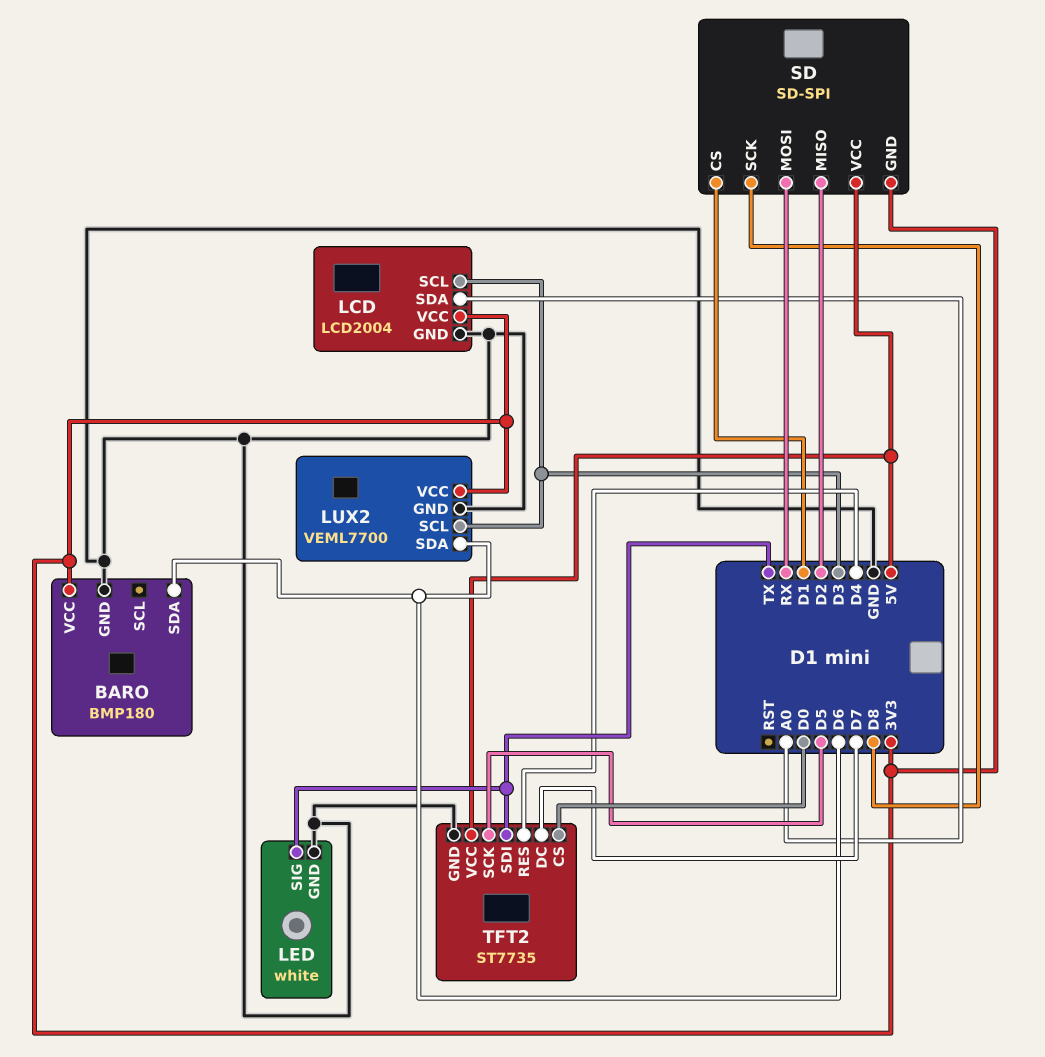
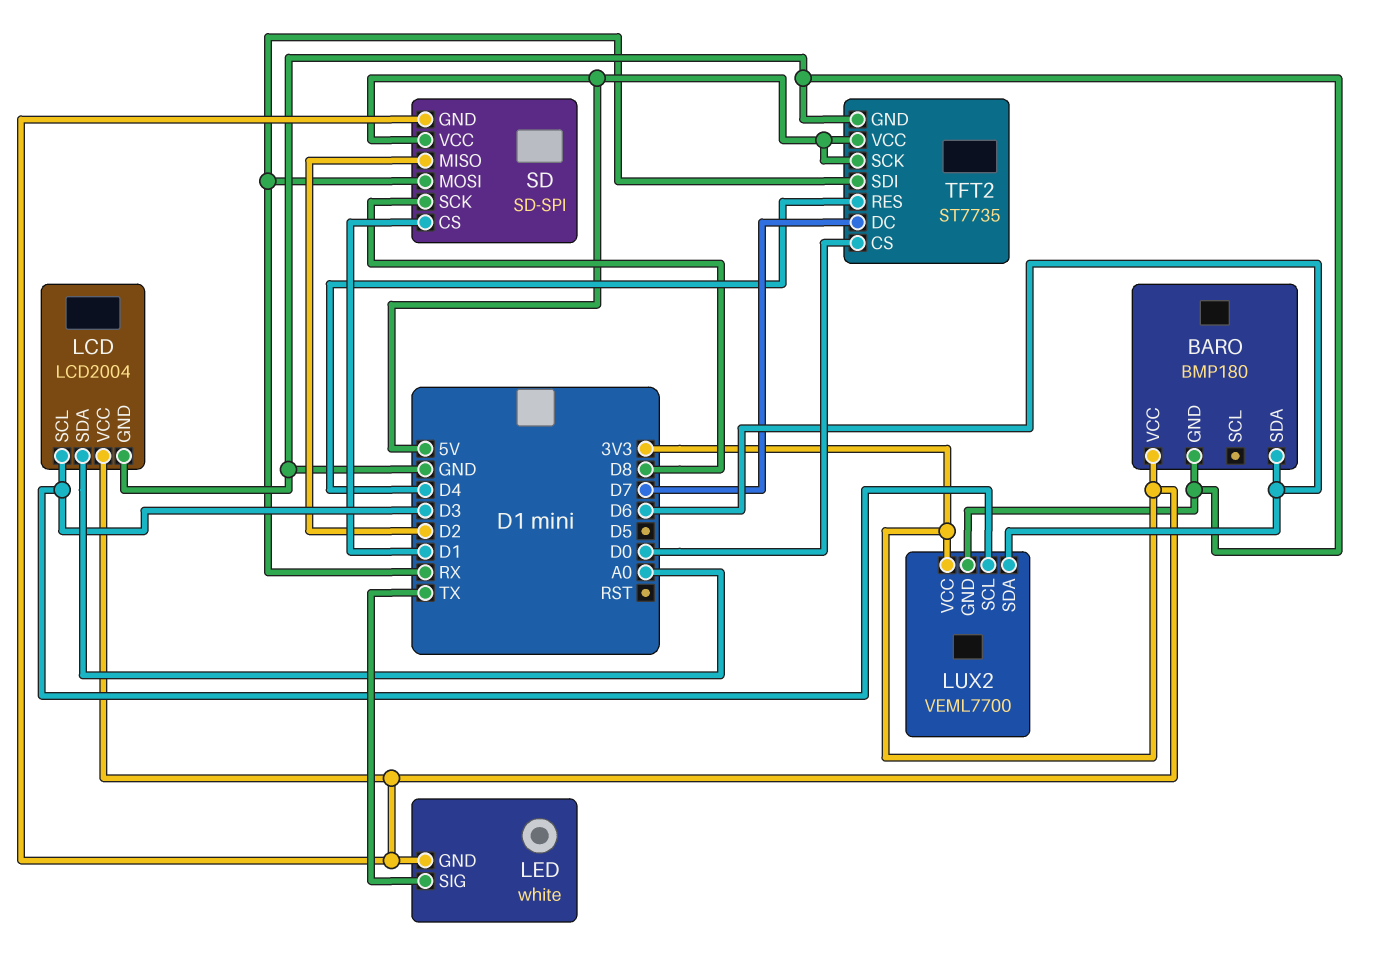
LED pin GND: GND -> 3V3
TFT2 pin SCK: D5 -> 5V
TFT2 pin SDI: TX -> RX

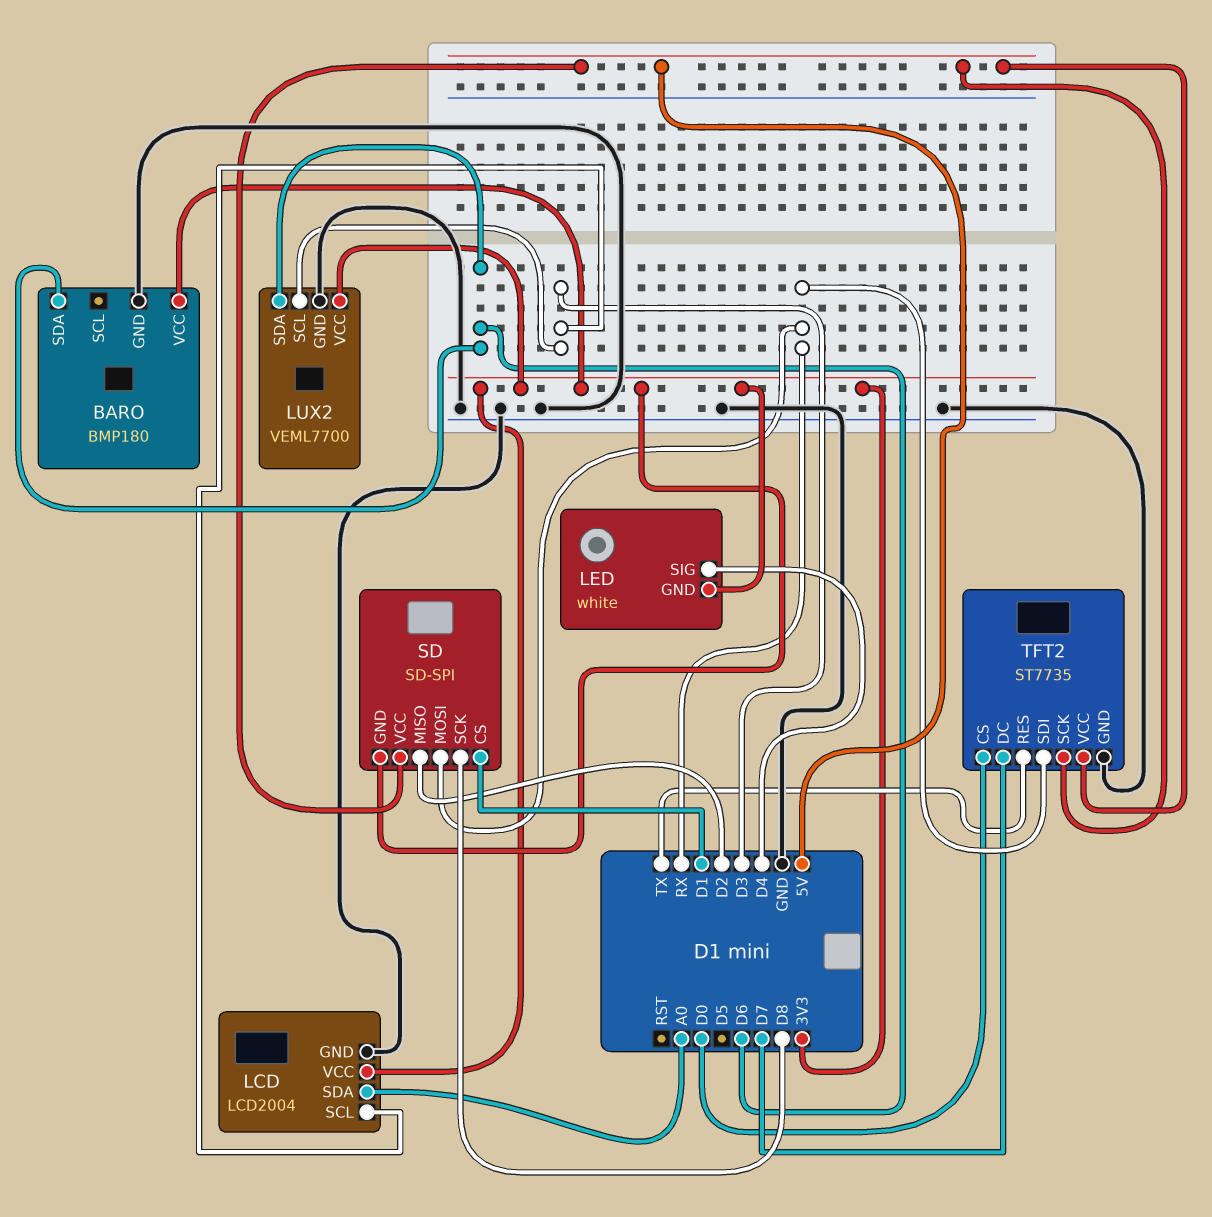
LED pin SIG: TX -> D4
TFT2 pin RES: D4 -> TX

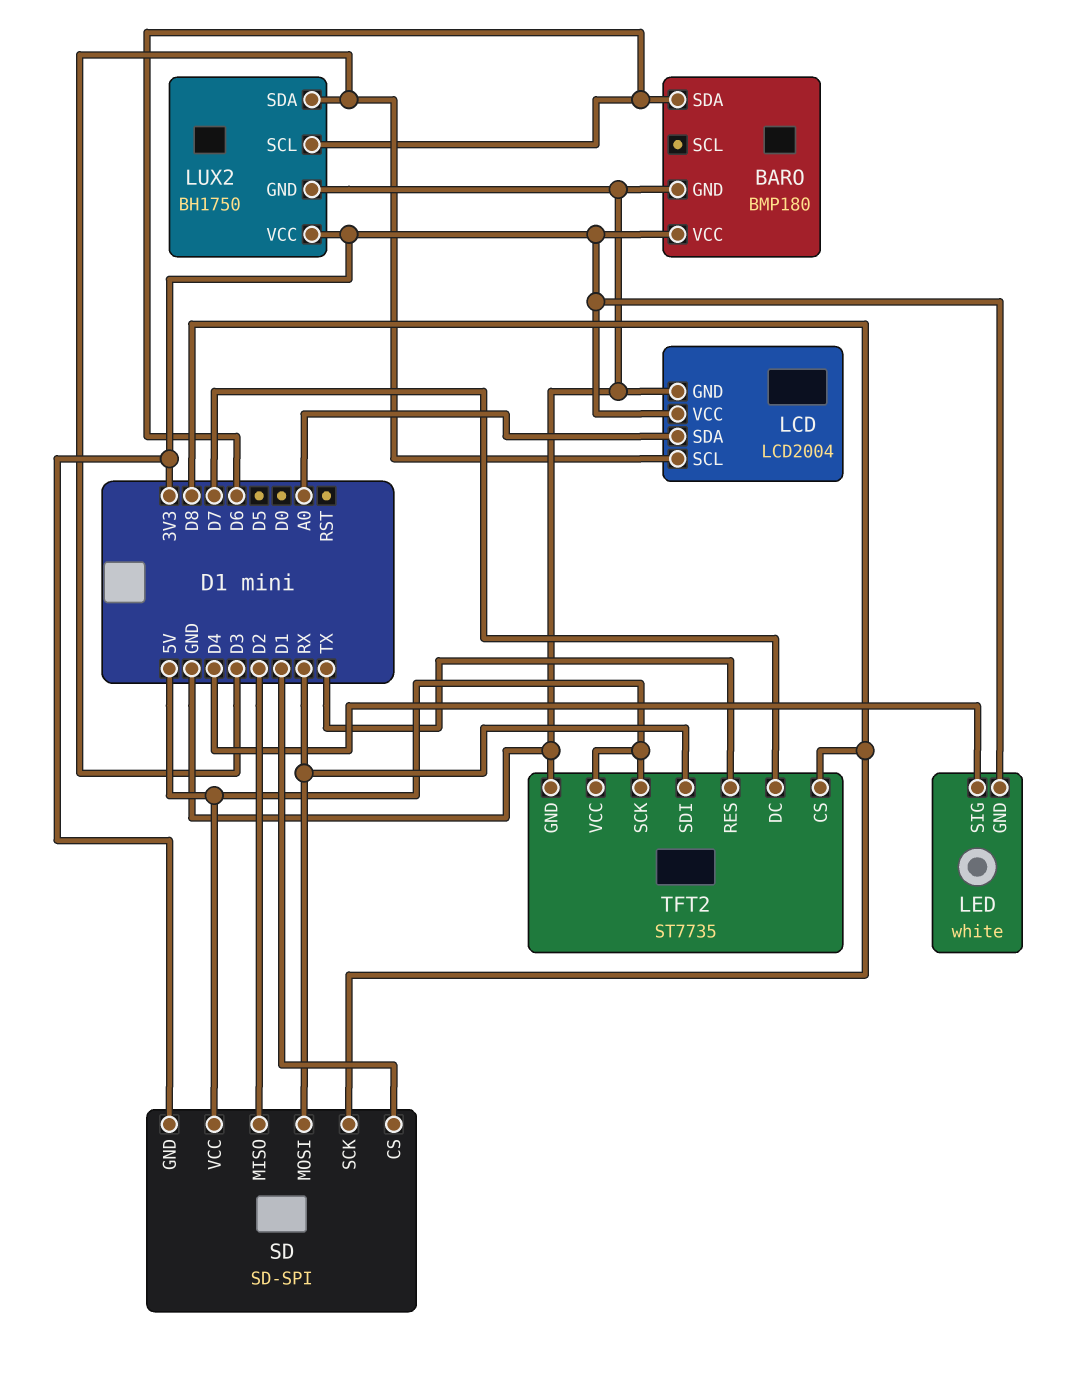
LUX2: VEML7700 -> BH1750
LUX2 pin SCL: D3 -> D6
LUX2 pin SDA: D6 -> D3
TFT2 pin CS: D0 -> D8

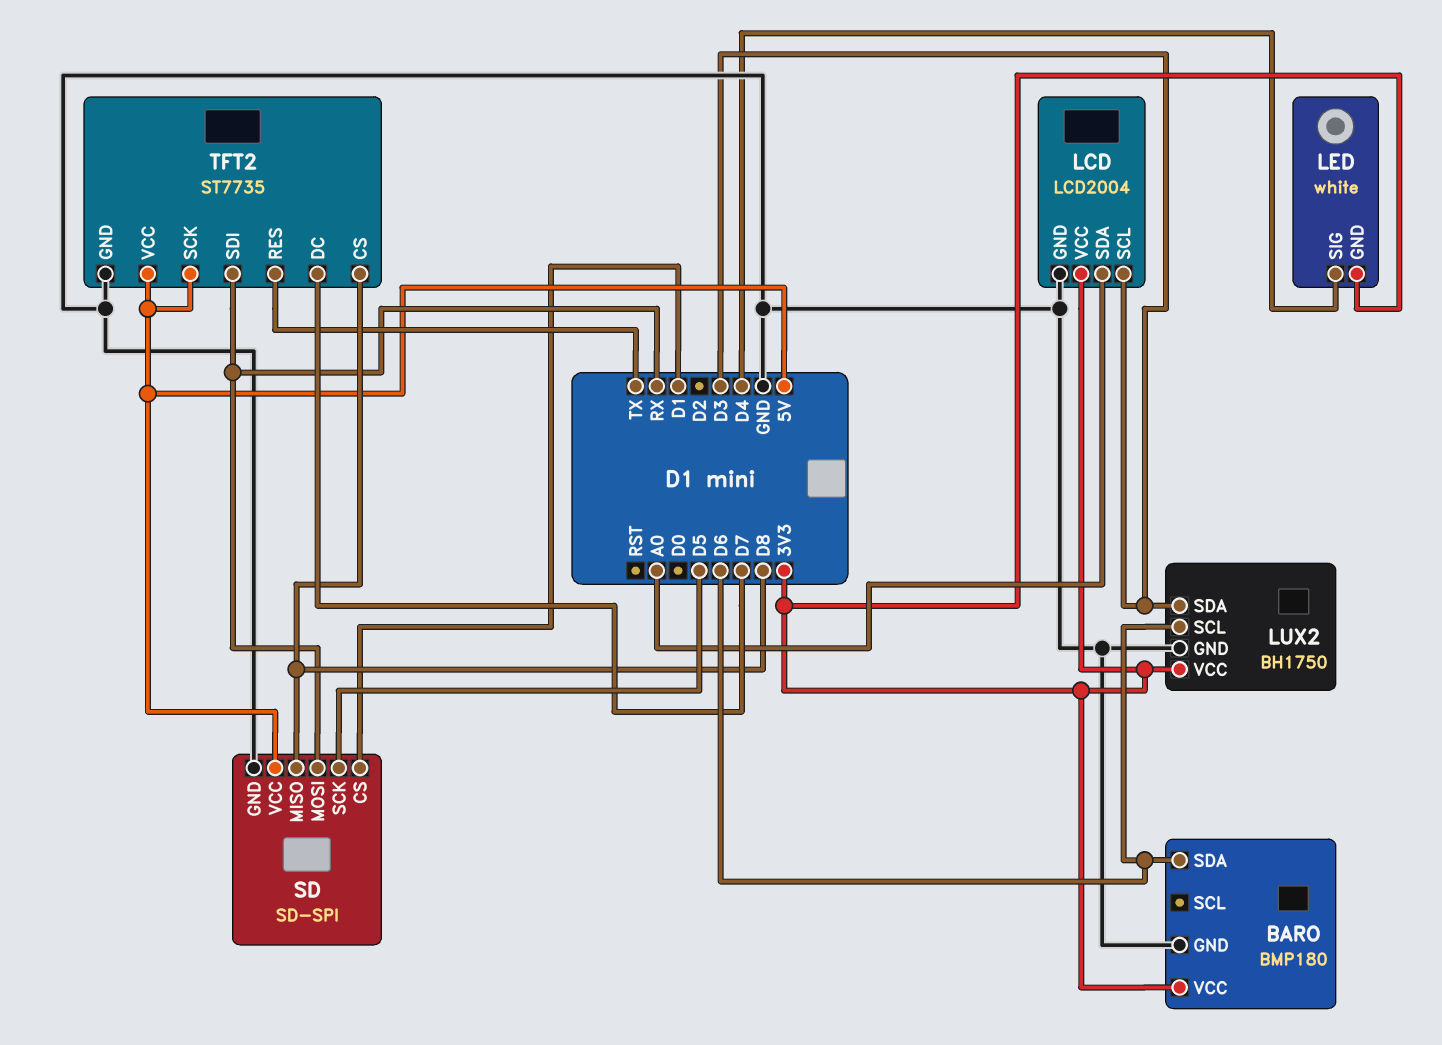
SD pin GND: 3V3 -> GND
SD pin MISO: D2 -> D8
SD pin SCK: D8 -> D5

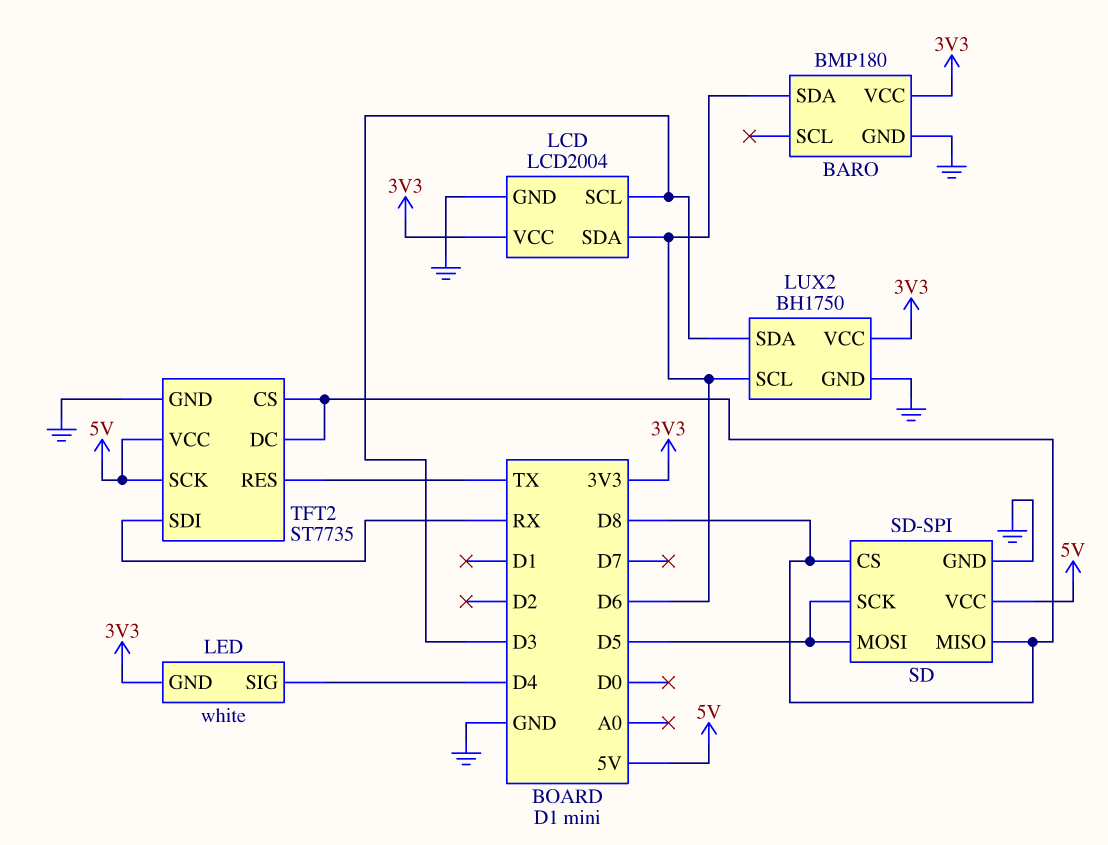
LCD pin SDA: A0 -> D6
SD pin CS: D1 -> D8
SD pin MOSI: RX -> D5
TFT2 pin DC: D7 -> D8

